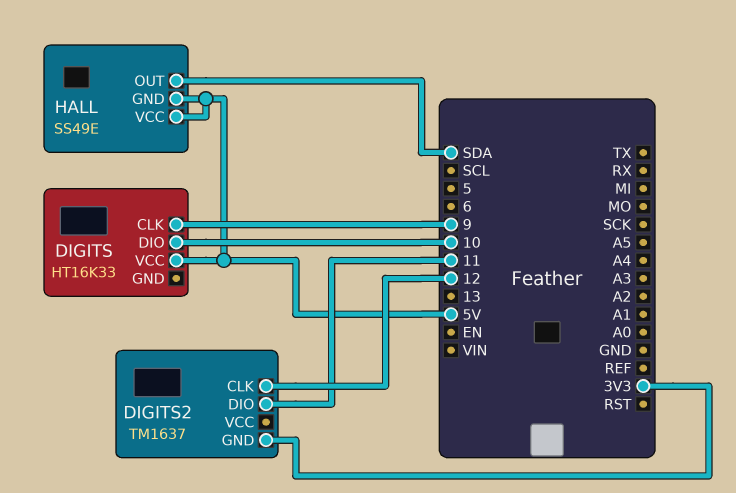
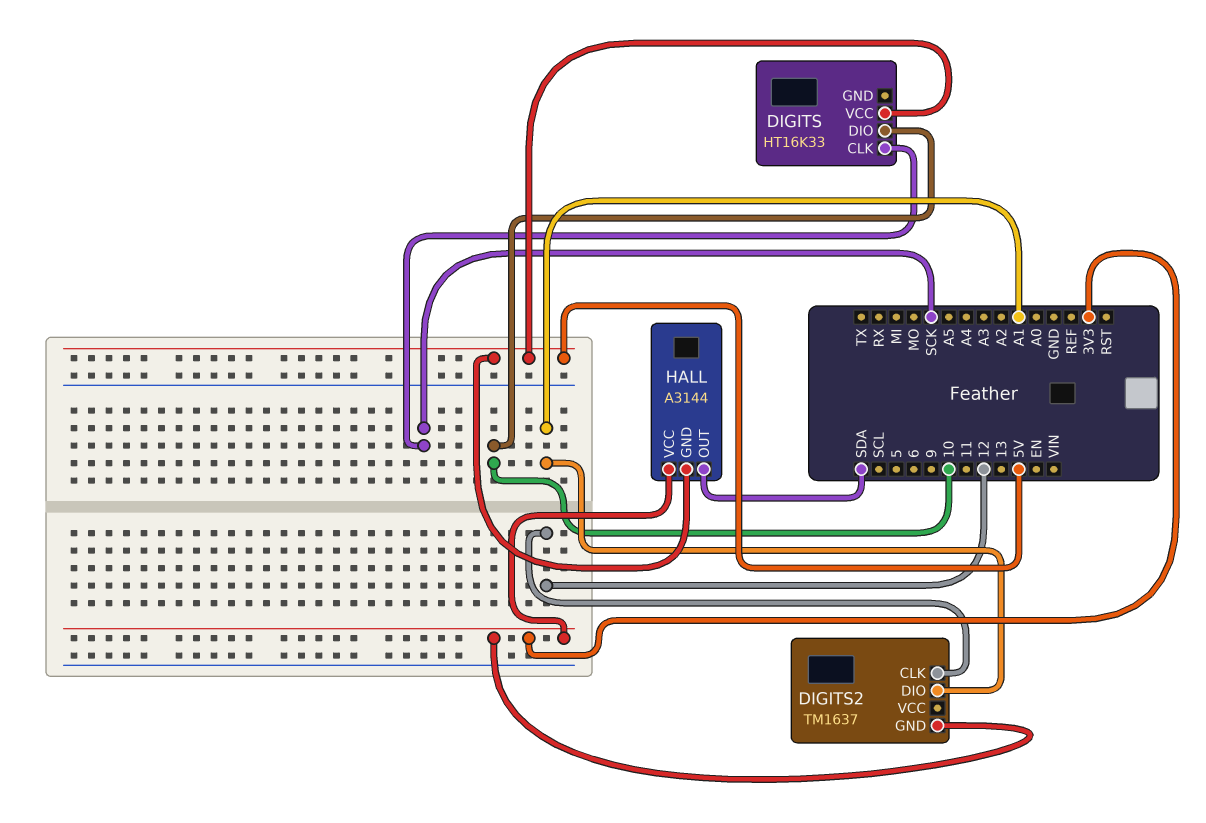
DIGITS pin CLK: 9 -> SCK
DIGITS2 pin DIO: 11 -> A1
HALL: SS49E -> A3144
HALL pin VCC: 5V -> 3V3

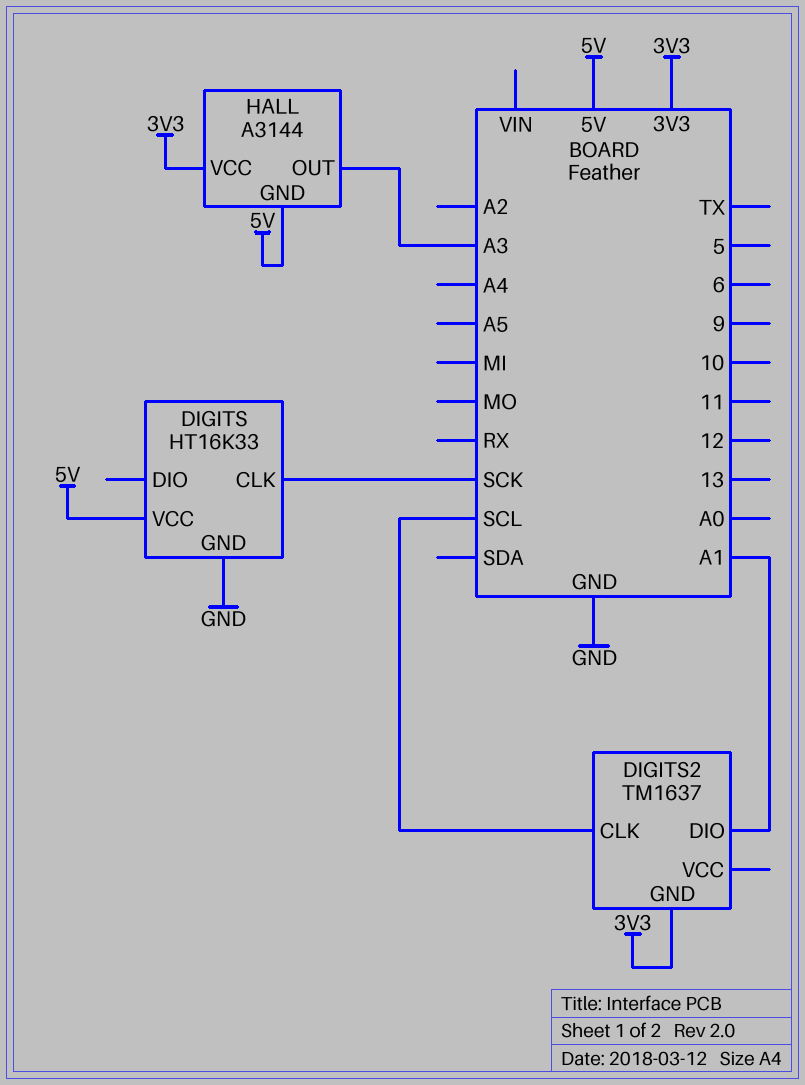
DIGITS pin DIO: 10 -> none
DIGITS pin GND: none -> GND
DIGITS2 pin CLK: 12 -> SCL
HALL pin OUT: SDA -> A3

